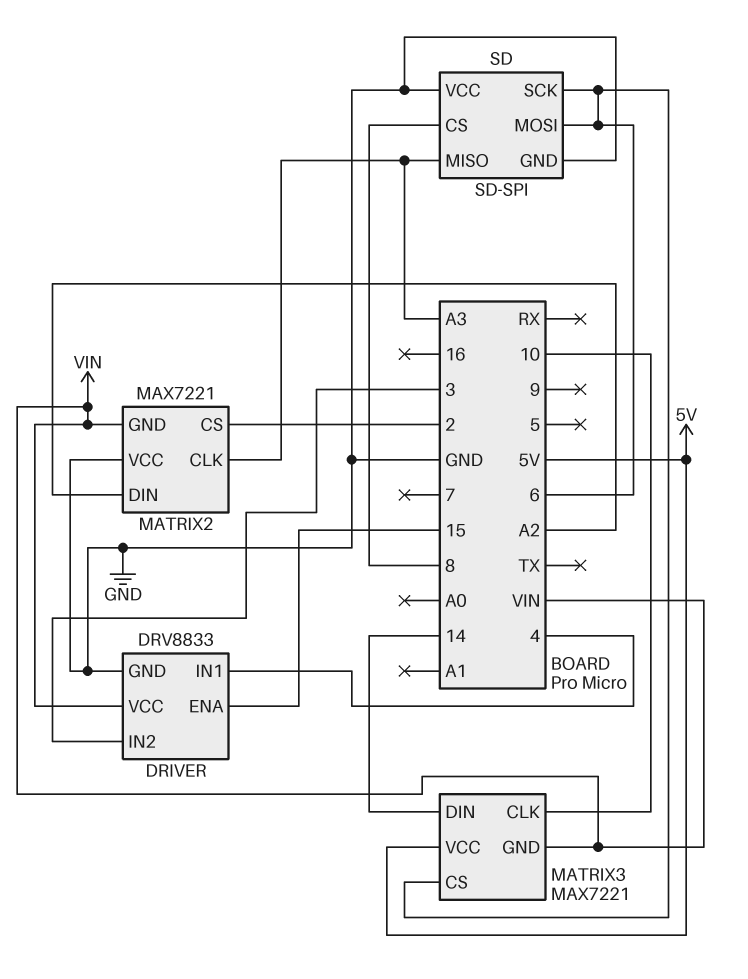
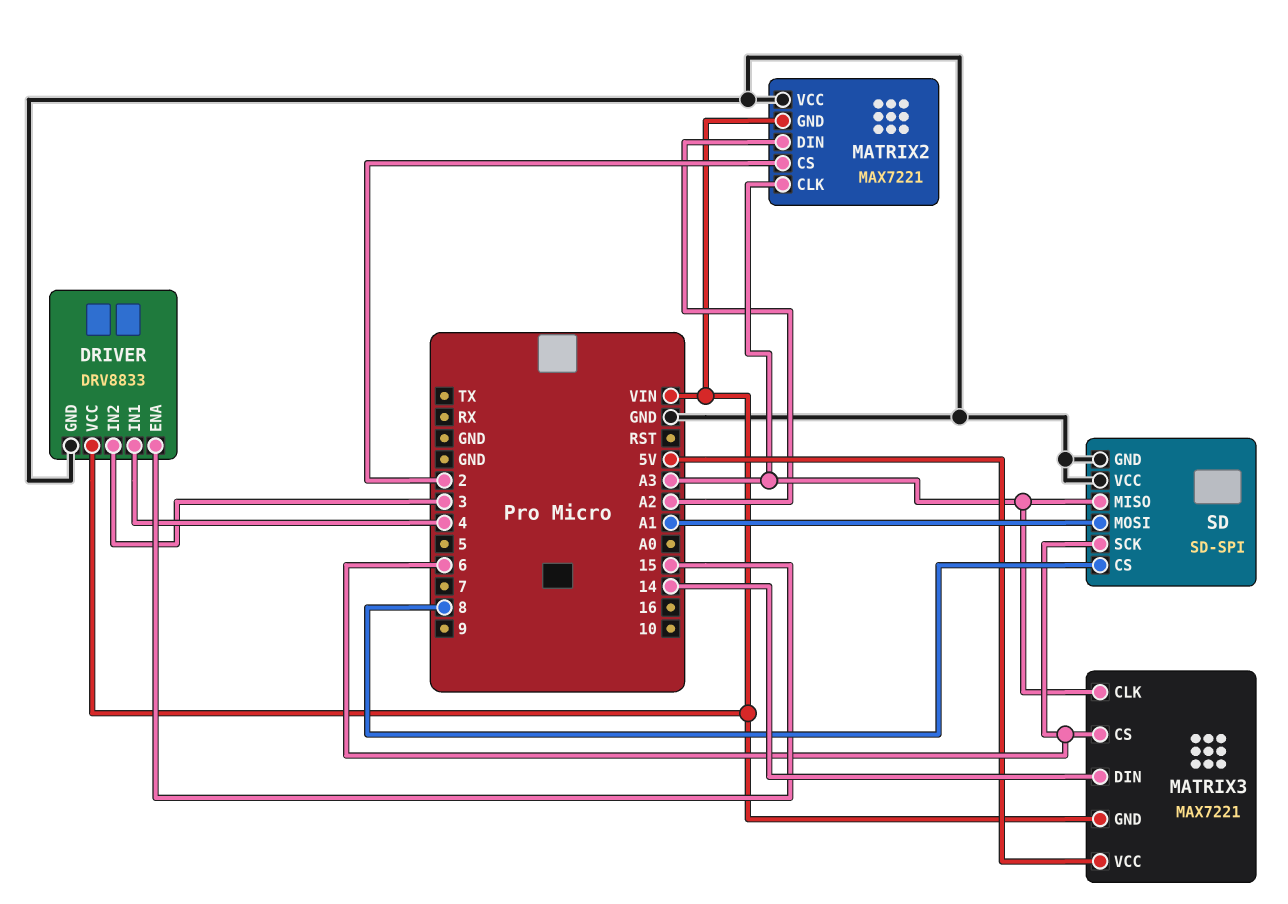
MATRIX3 pin CLK: 10 -> A3
SD pin MOSI: 6 -> A1

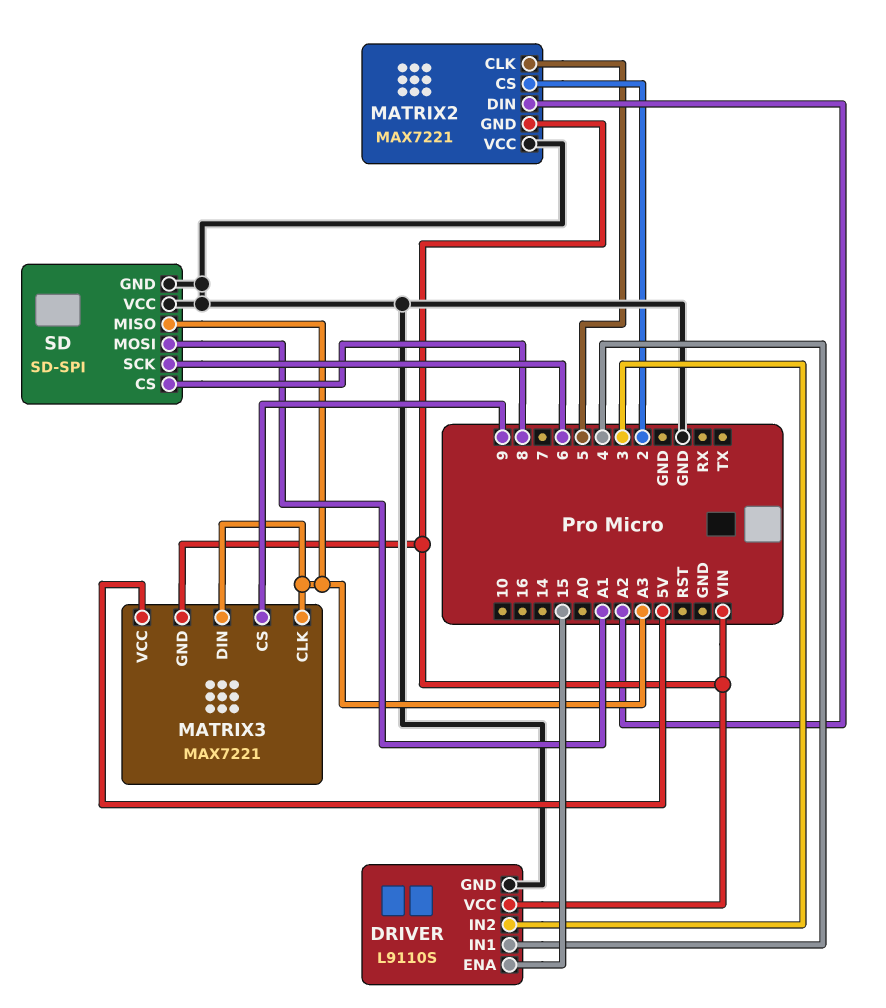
DRIVER: DRV8833 -> L9110S
MATRIX2 pin CLK: A3 -> 5
MATRIX3 pin CS: 6 -> 9
MATRIX3 pin DIN: 14 -> A3

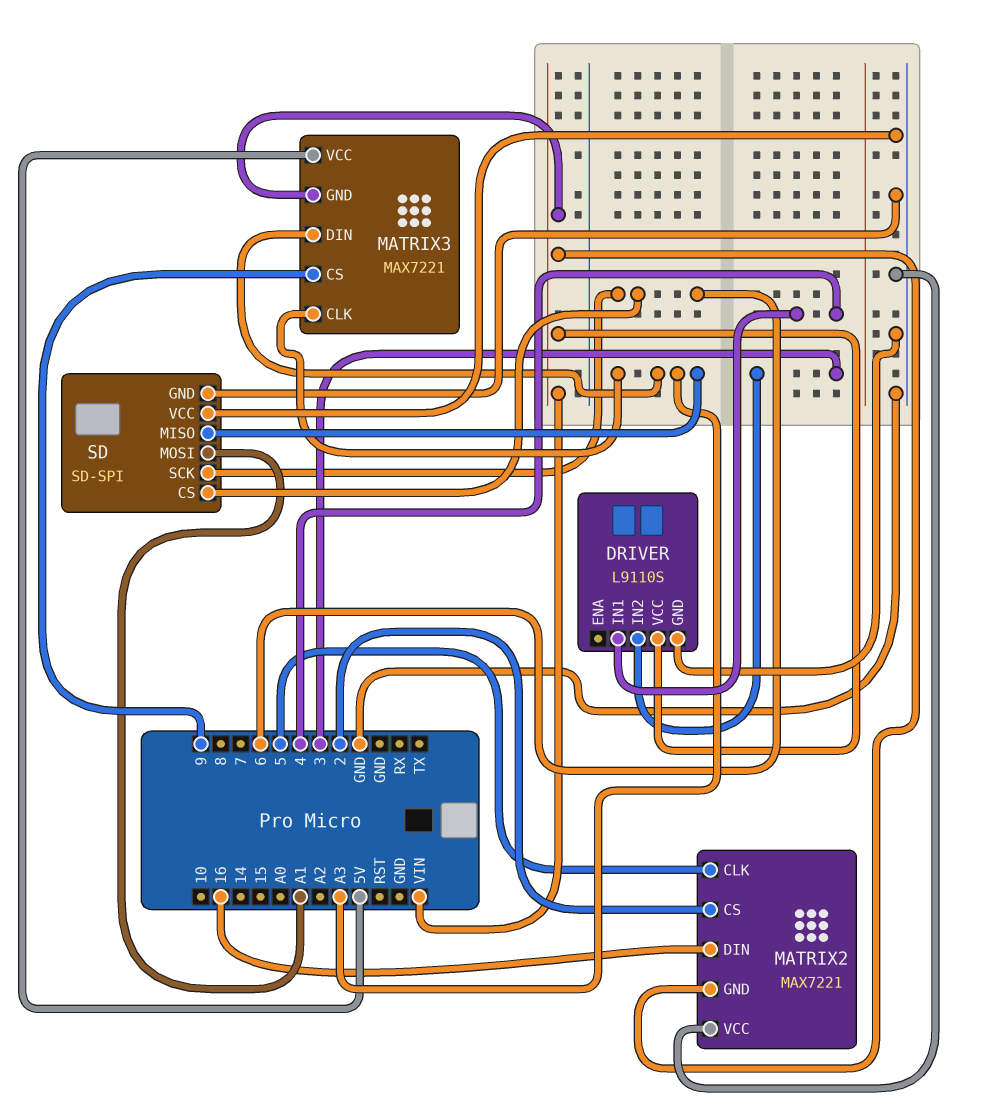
DRIVER pin ENA: 15 -> none
MATRIX2 pin DIN: A2 -> 16
SD pin CS: 8 -> 6

